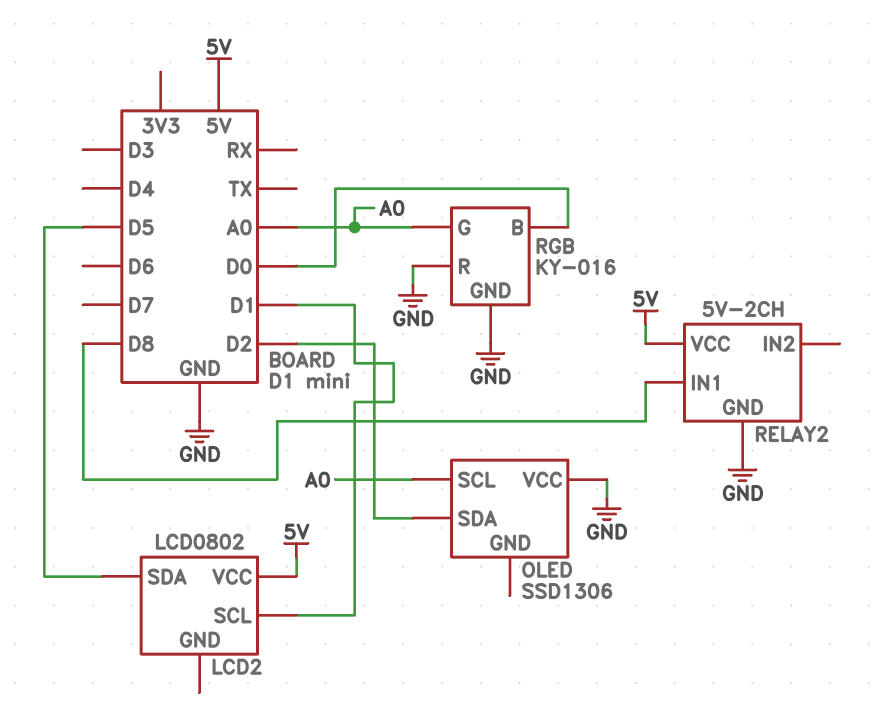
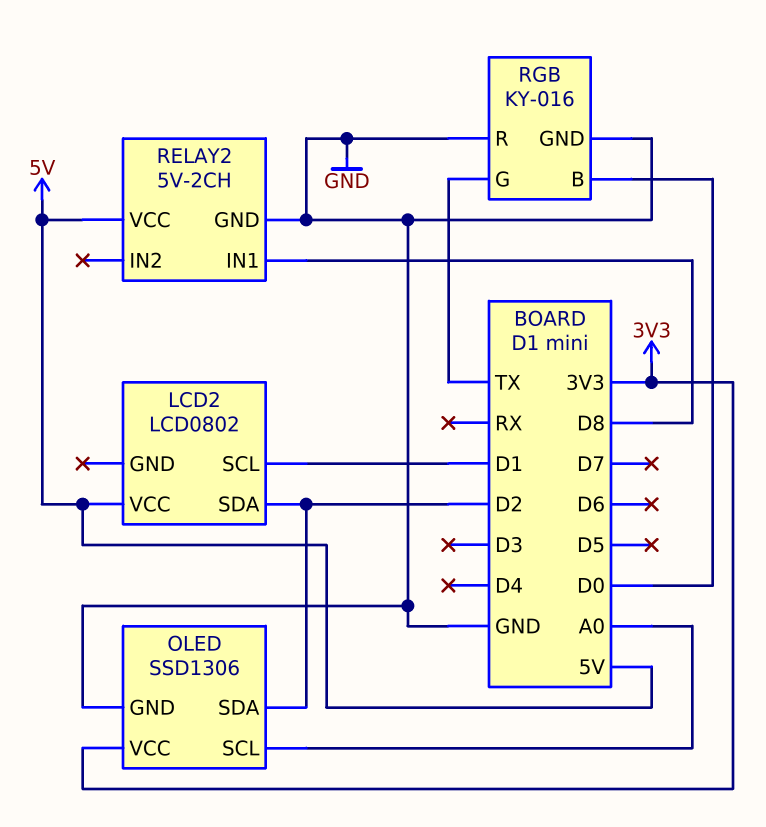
LCD2 pin SDA: D5 -> D2
OLED pin GND: none -> GND
OLED pin VCC: GND -> 3V3
RGB pin G: A0 -> TX

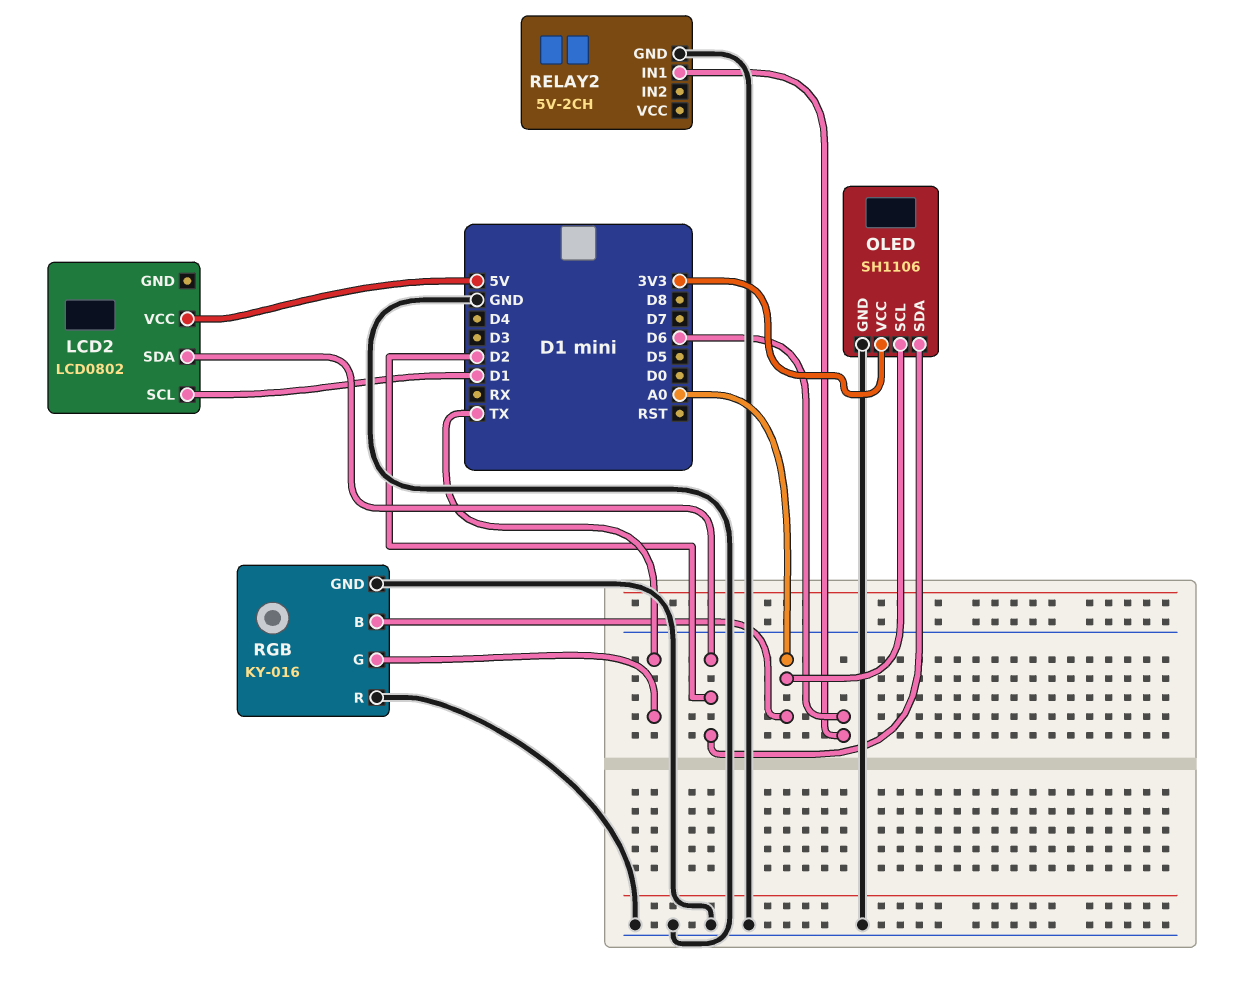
OLED: SSD1306 -> SH1106
RELAY2 pin IN1: D8 -> D6
RELAY2 pin VCC: 5V -> none
RGB pin B: D0 -> A0

